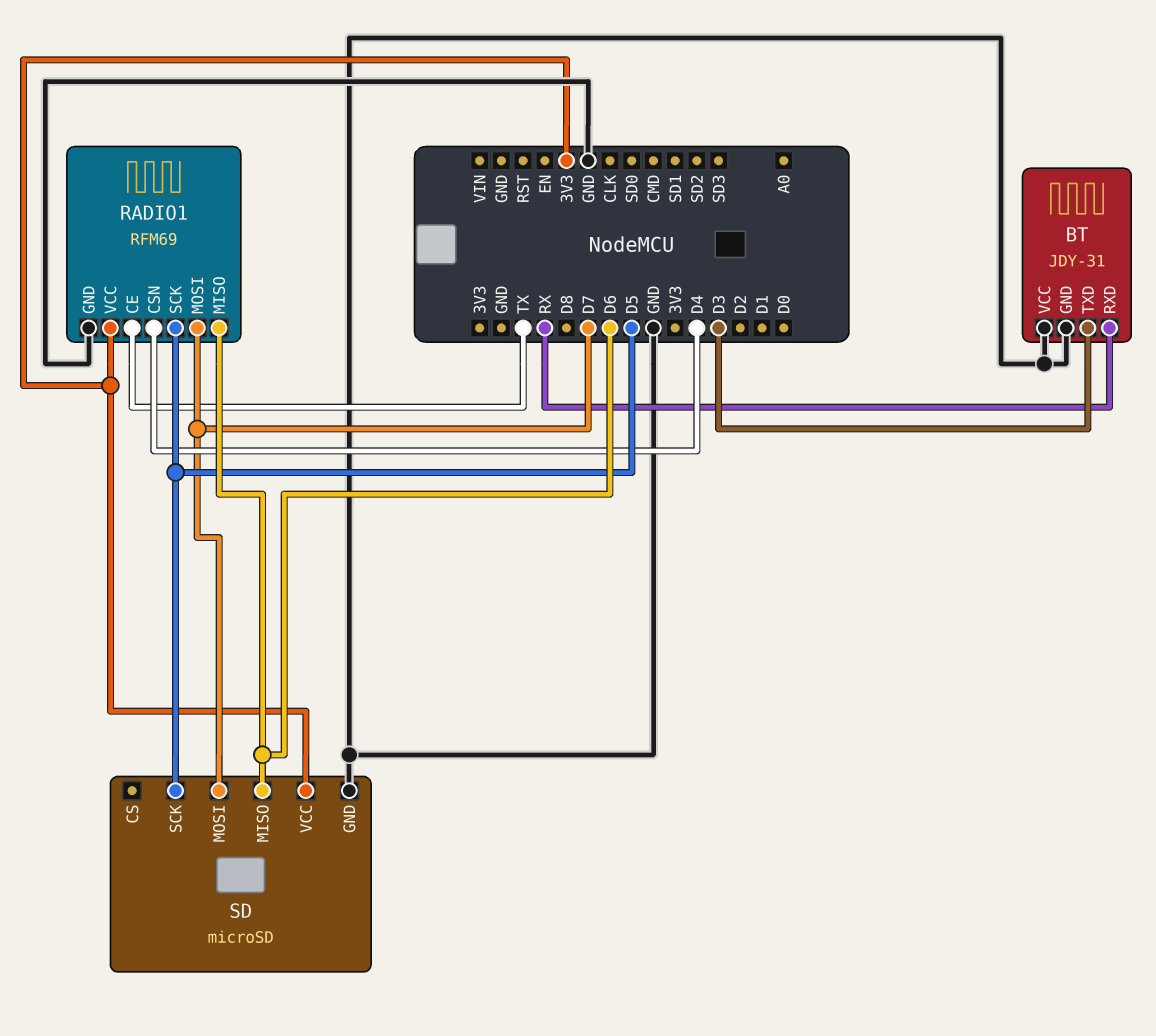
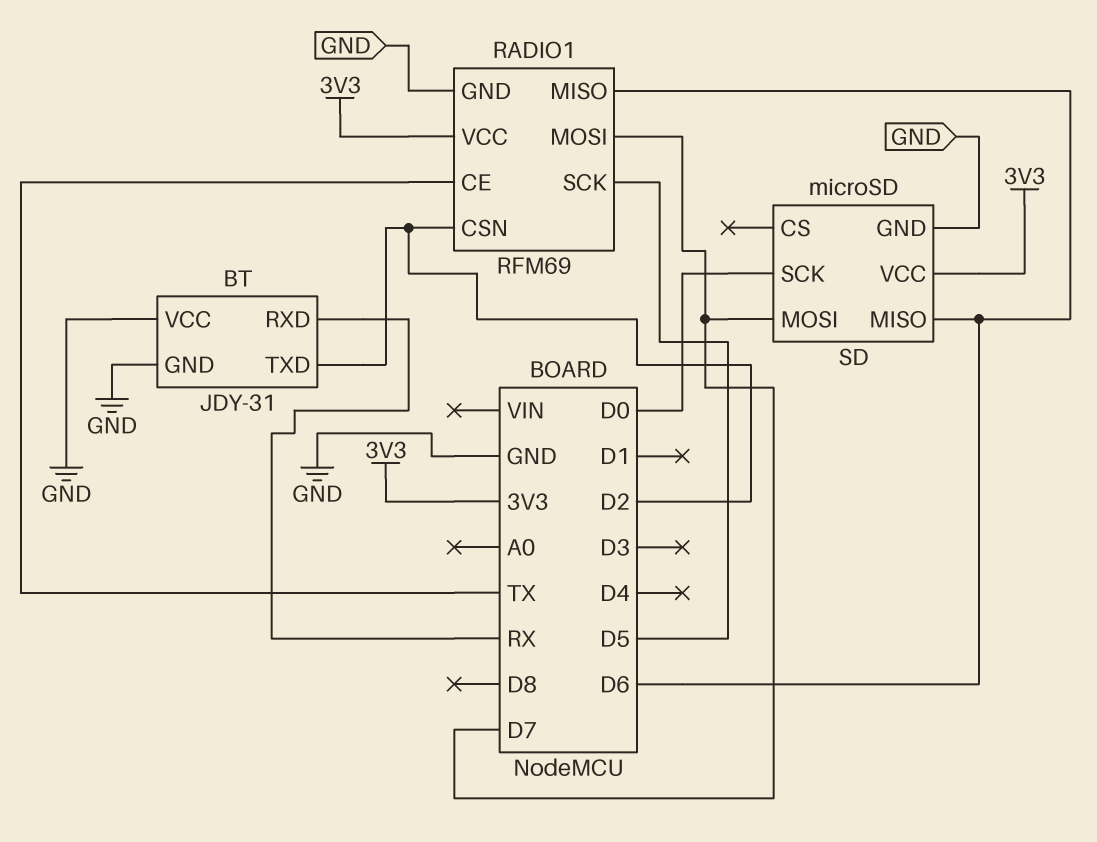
BT pin TXD: D3 -> D2
RADIO1 pin CSN: D4 -> D2
SD pin SCK: D5 -> D0

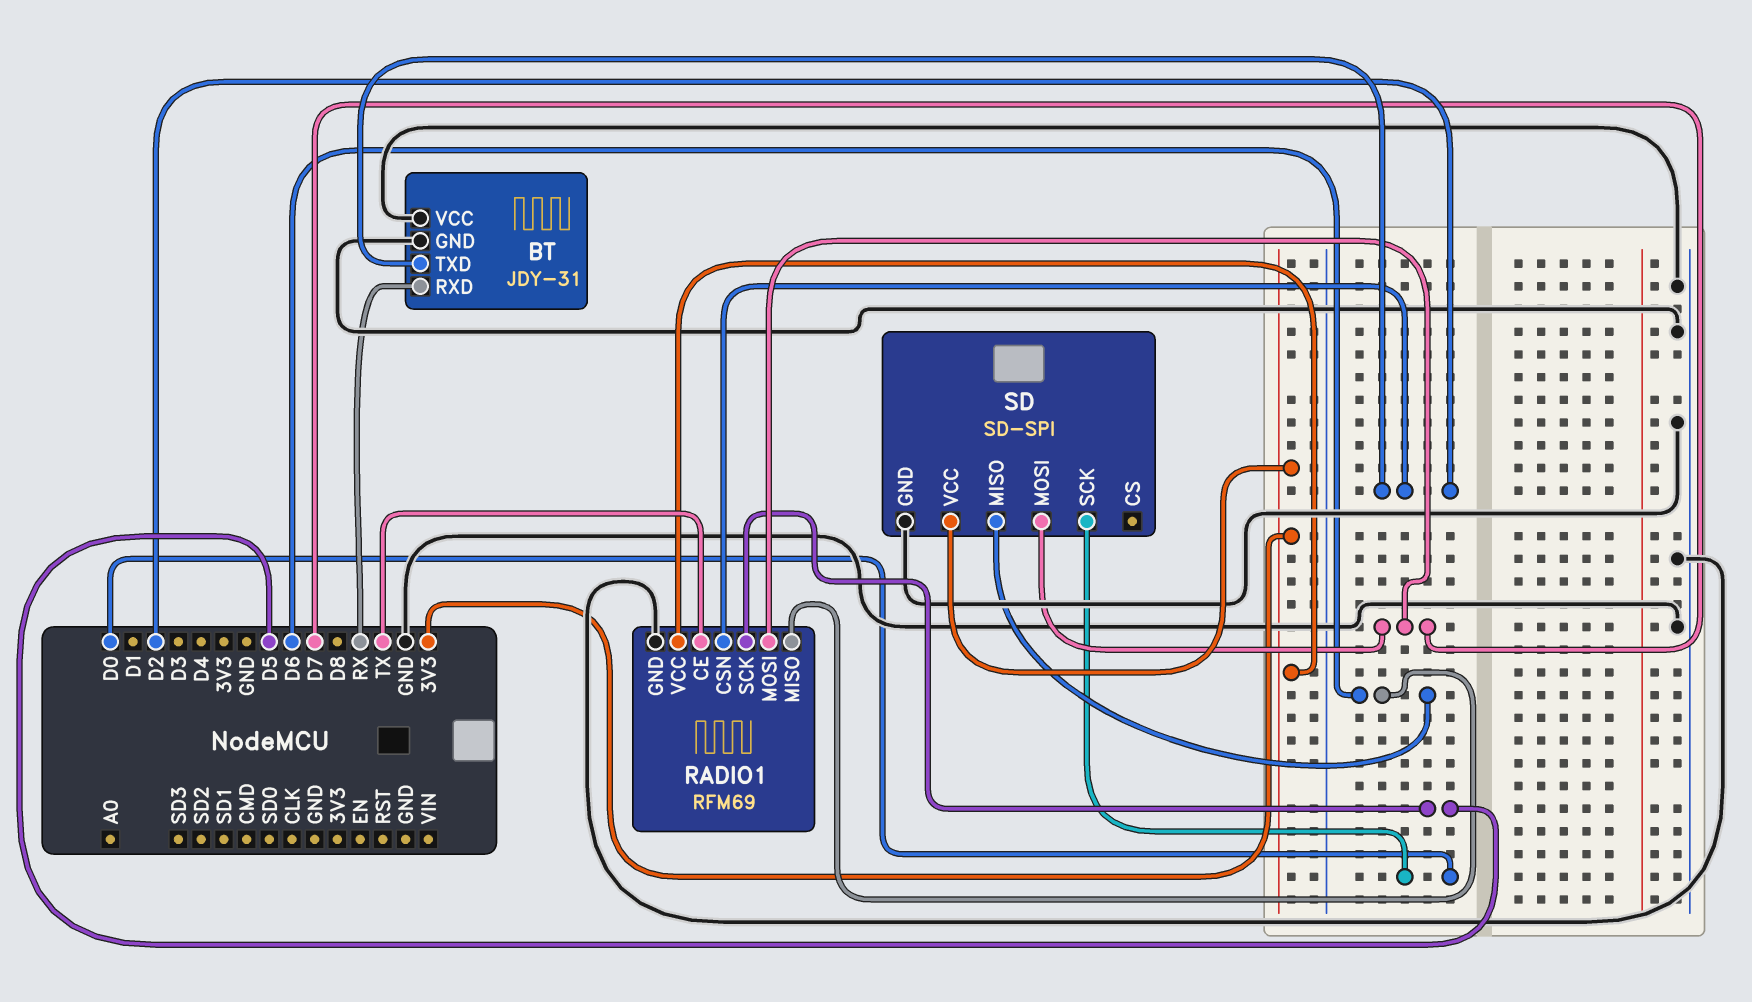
SD: microSD -> SD-SPI

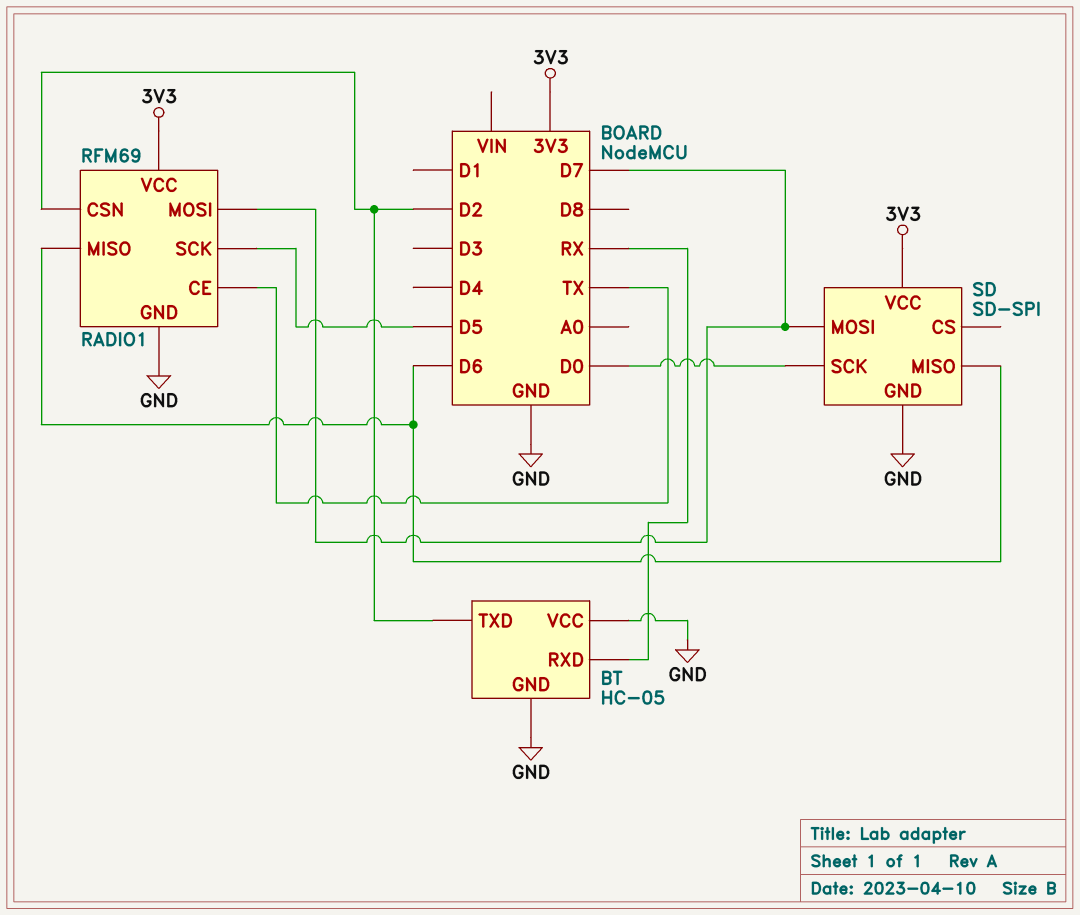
BT: JDY-31 -> HC-05

